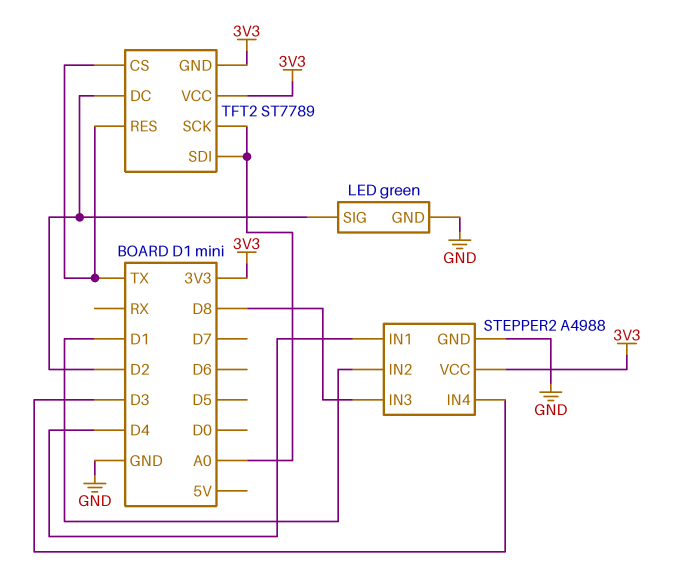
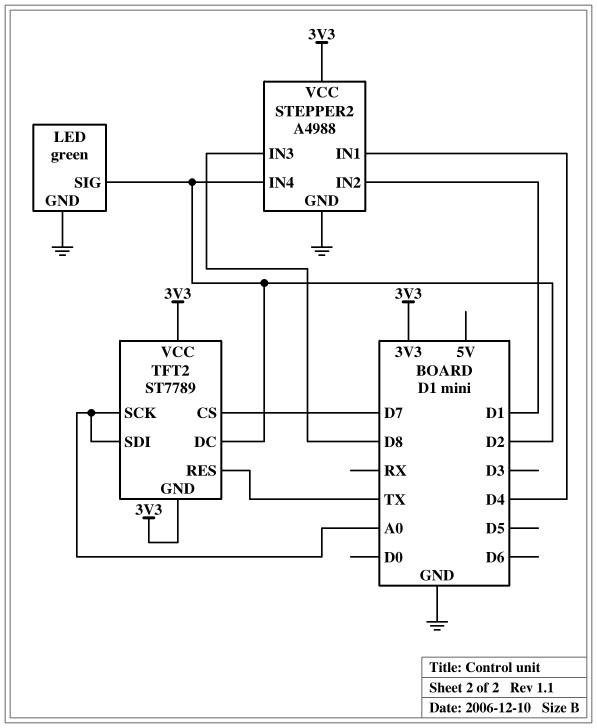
STEPPER2 pin IN4: D3 -> D2
TFT2 pin CS: TX -> D7

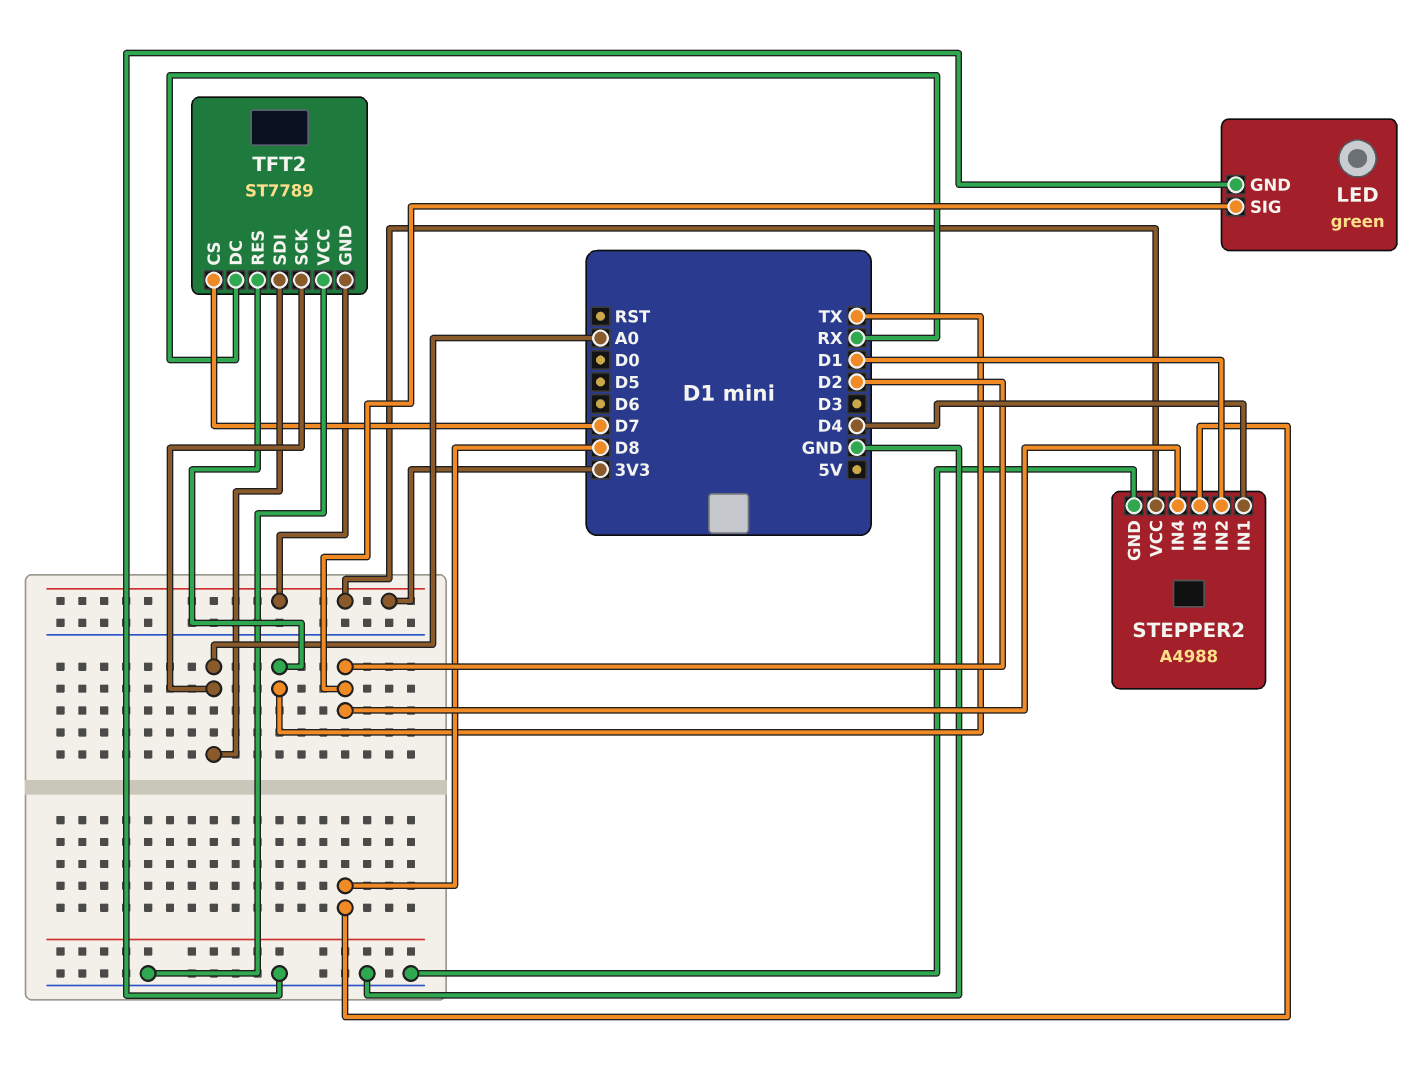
TFT2 pin DC: D2 -> RX
TFT2 pin VCC: 3V3 -> GND

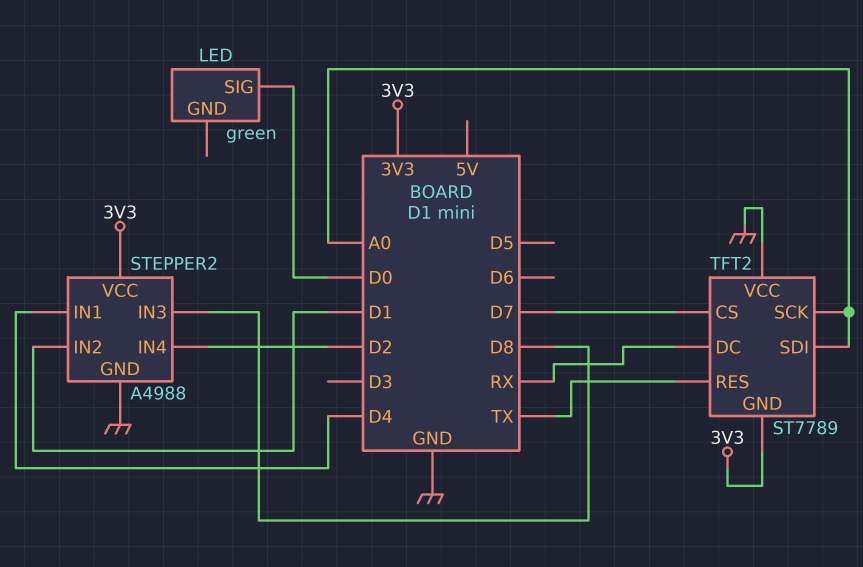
LED pin GND: GND -> none
LED pin SIG: D2 -> D0

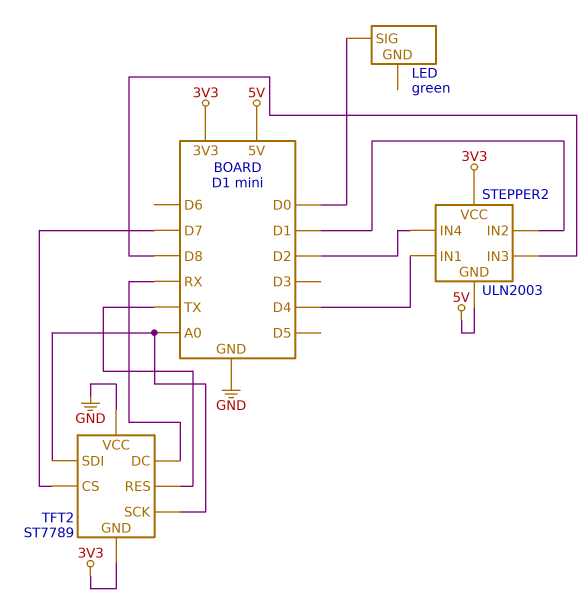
STEPPER2: A4988 -> ULN2003
STEPPER2 pin GND: GND -> 5V

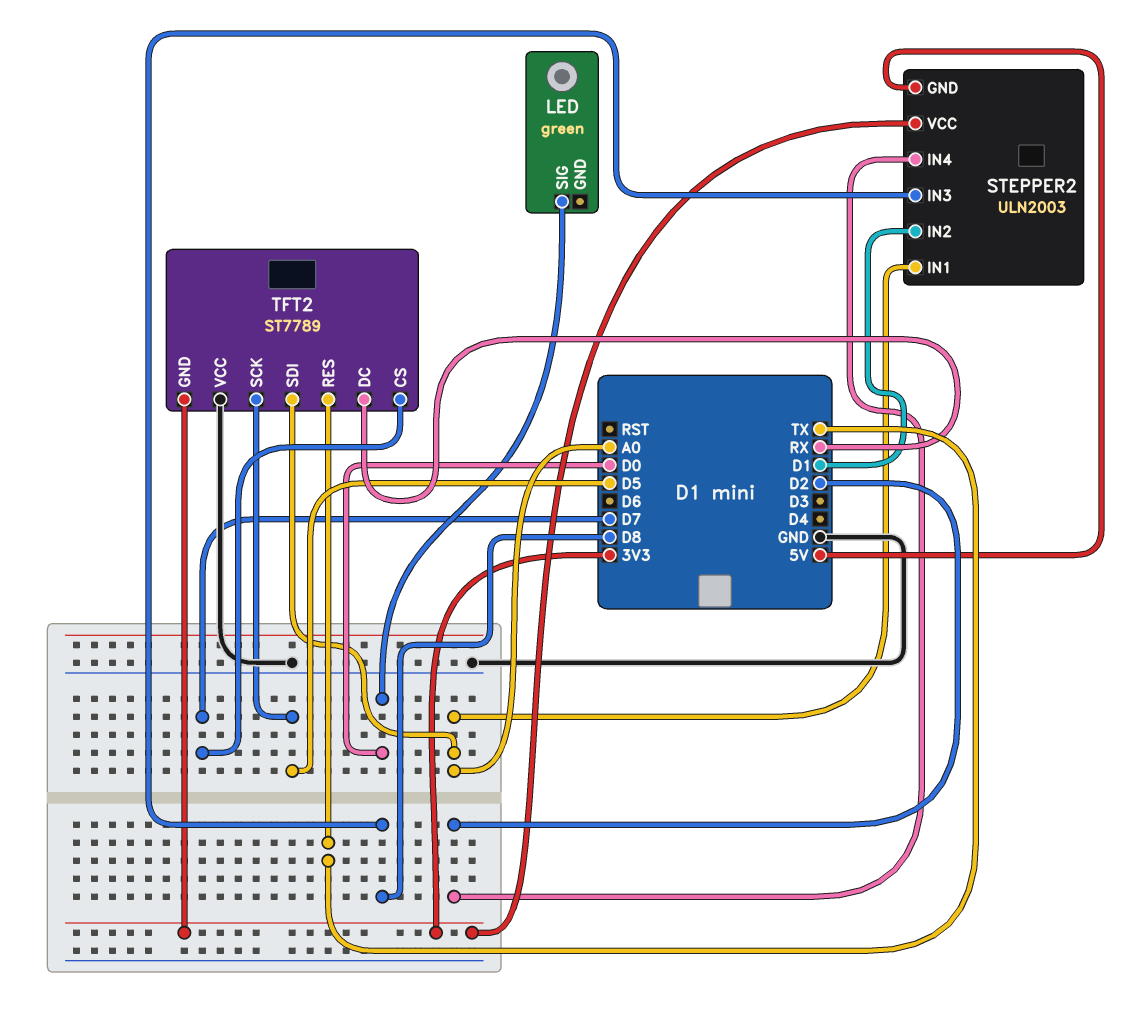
STEPPER2 pin IN1: D4 -> A0
TFT2 pin SCK: A0 -> D5

